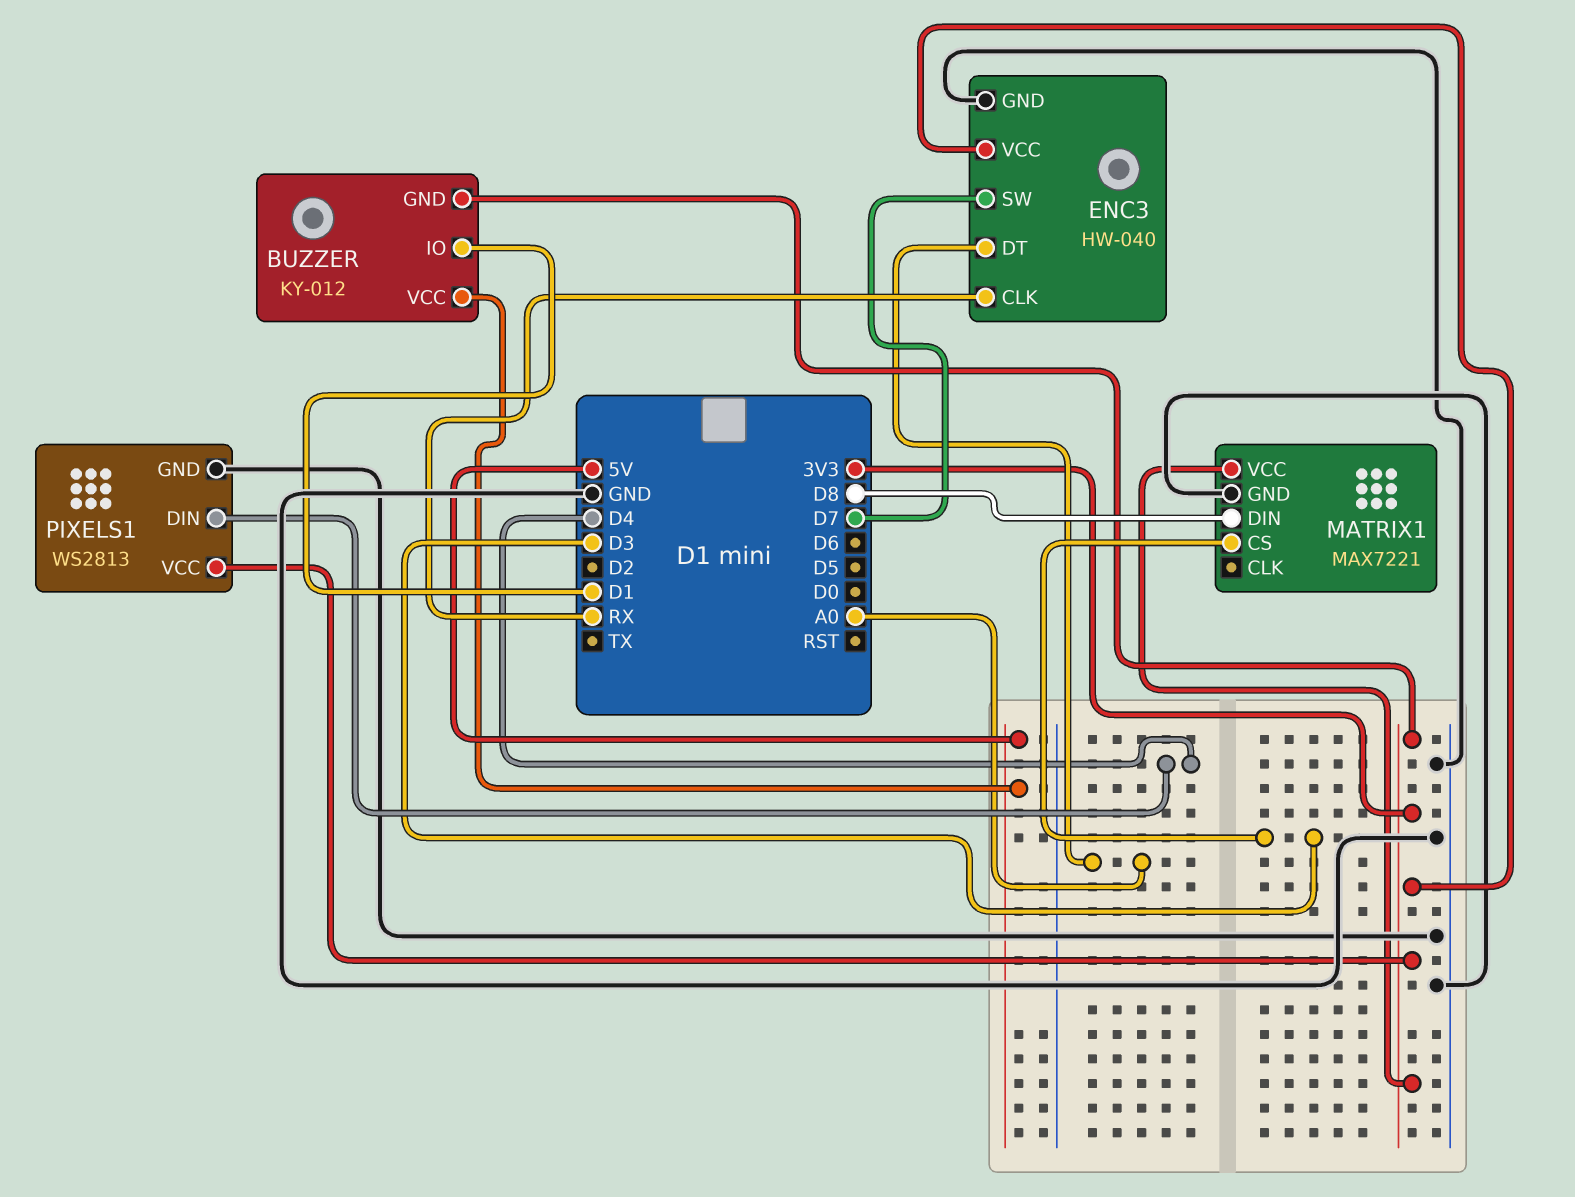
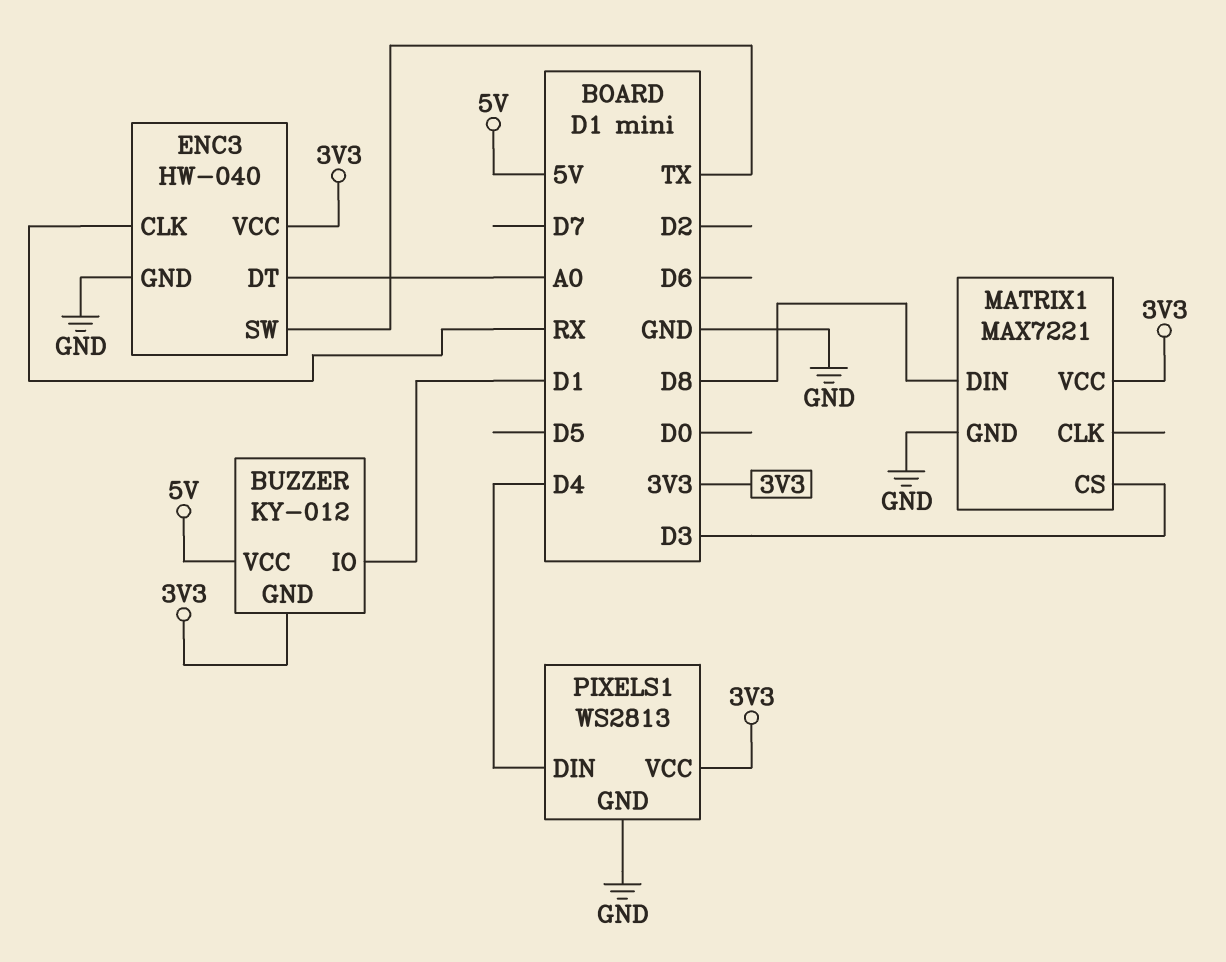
ENC3 pin SW: D7 -> TX

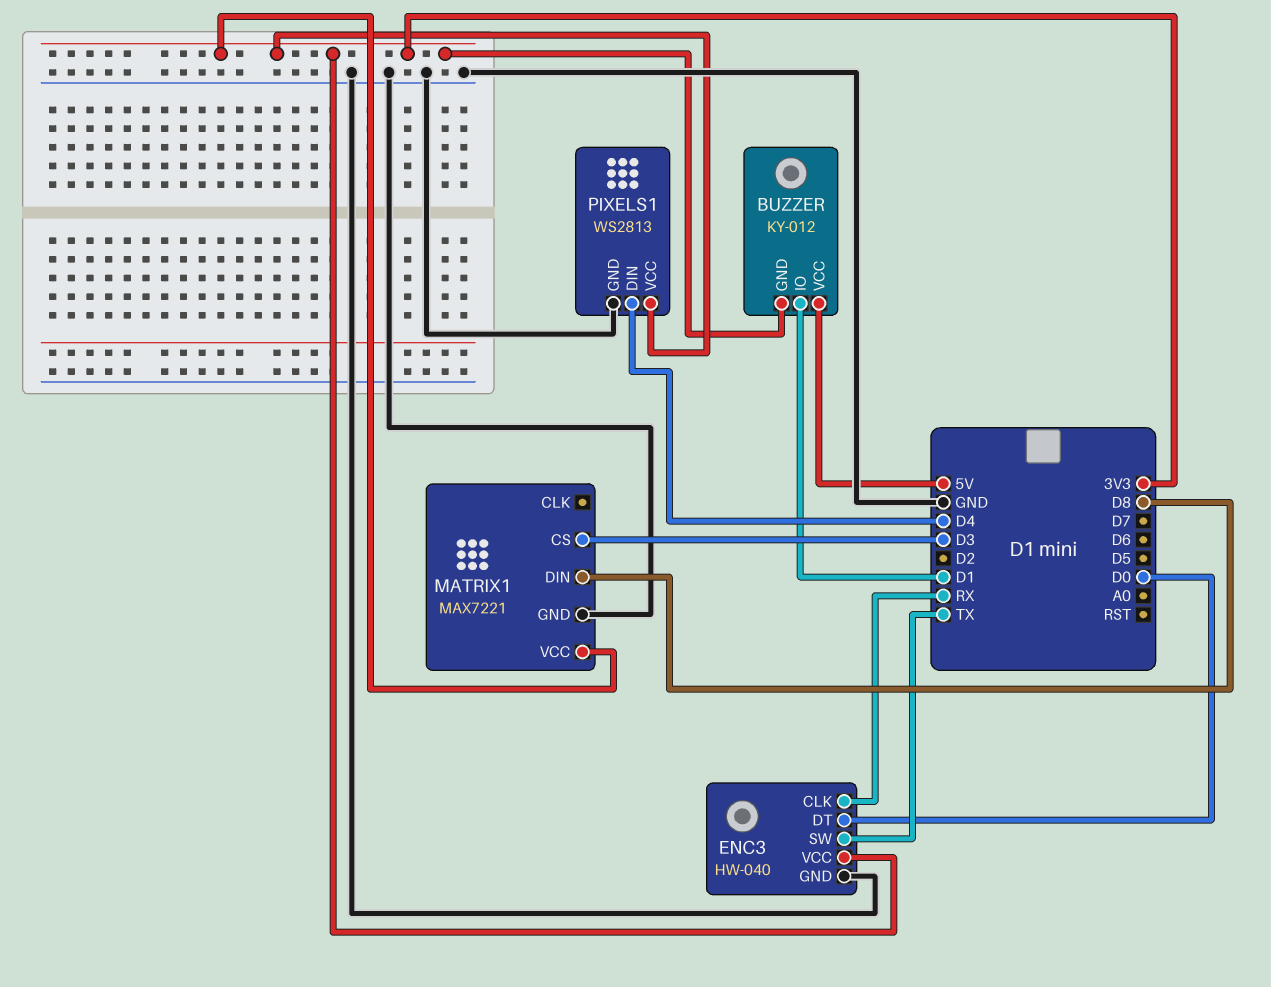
ENC3 pin DT: A0 -> D0

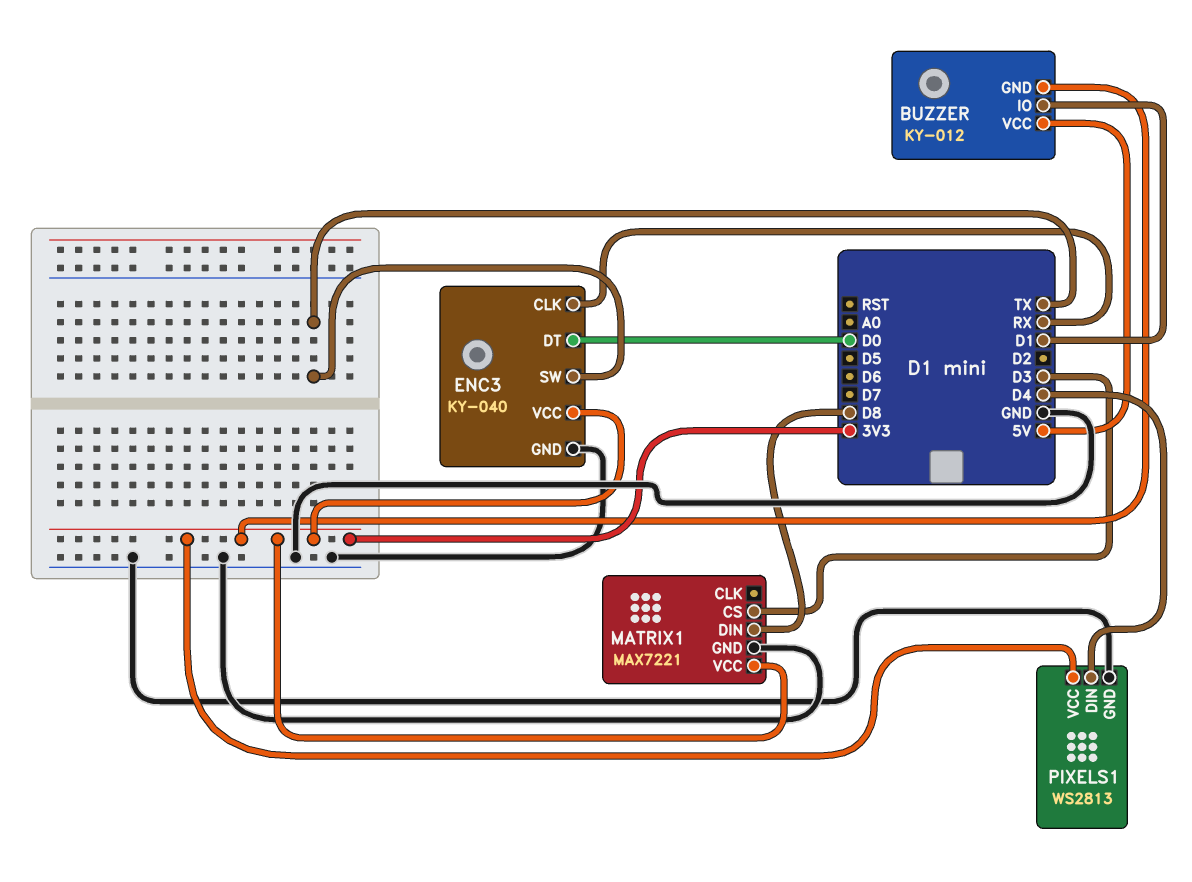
ENC3: HW-040 -> KY-040

